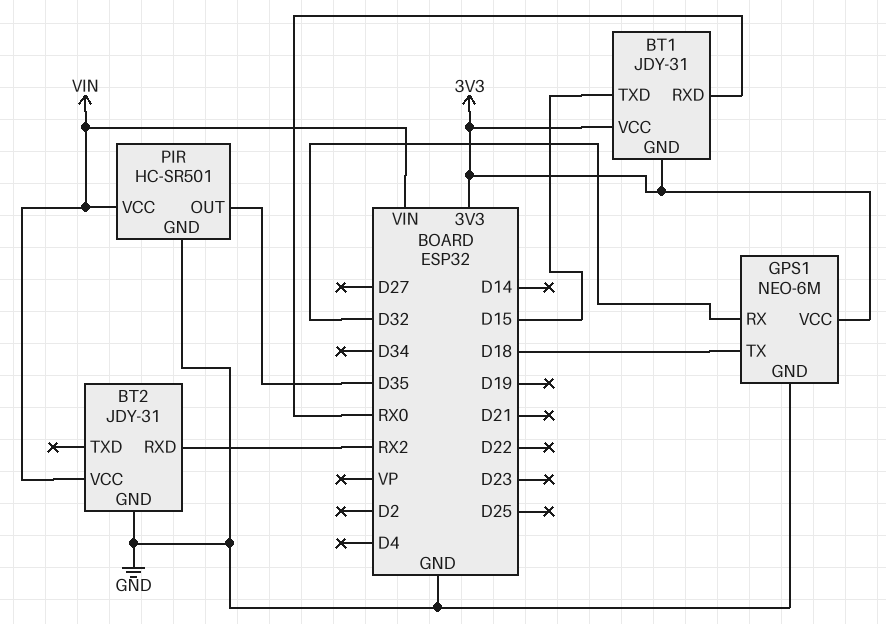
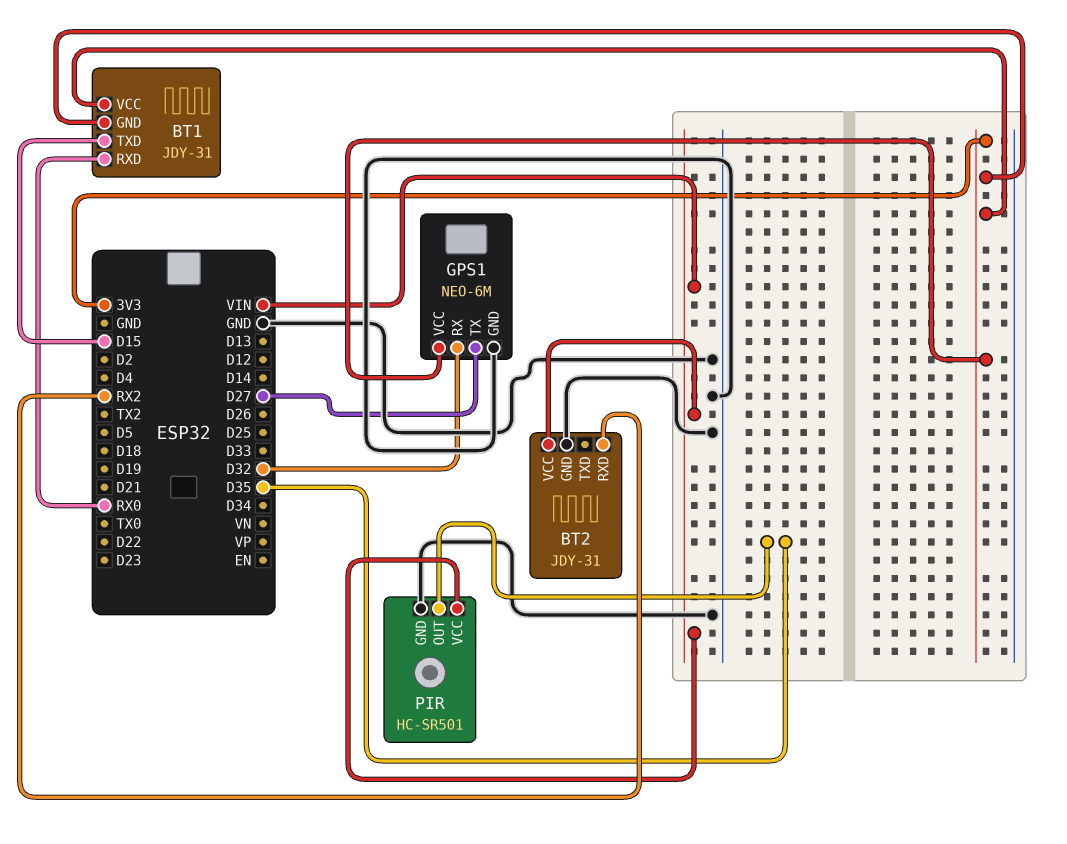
GPS1 pin TX: D18 -> D27

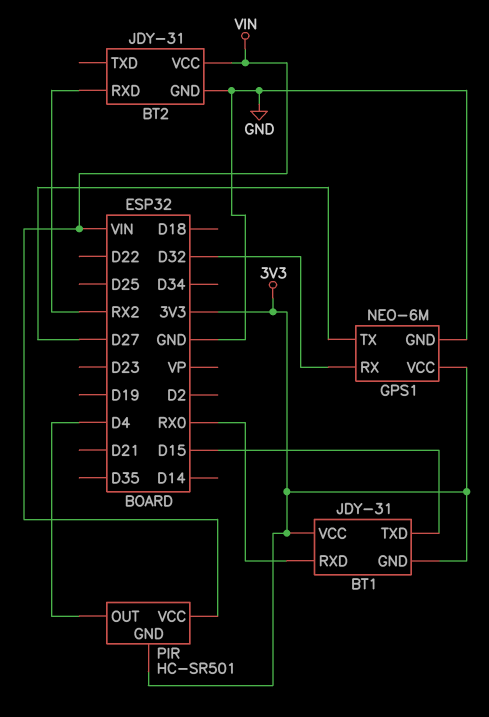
PIR pin GND: GND -> 3V3
PIR pin OUT: D35 -> D4

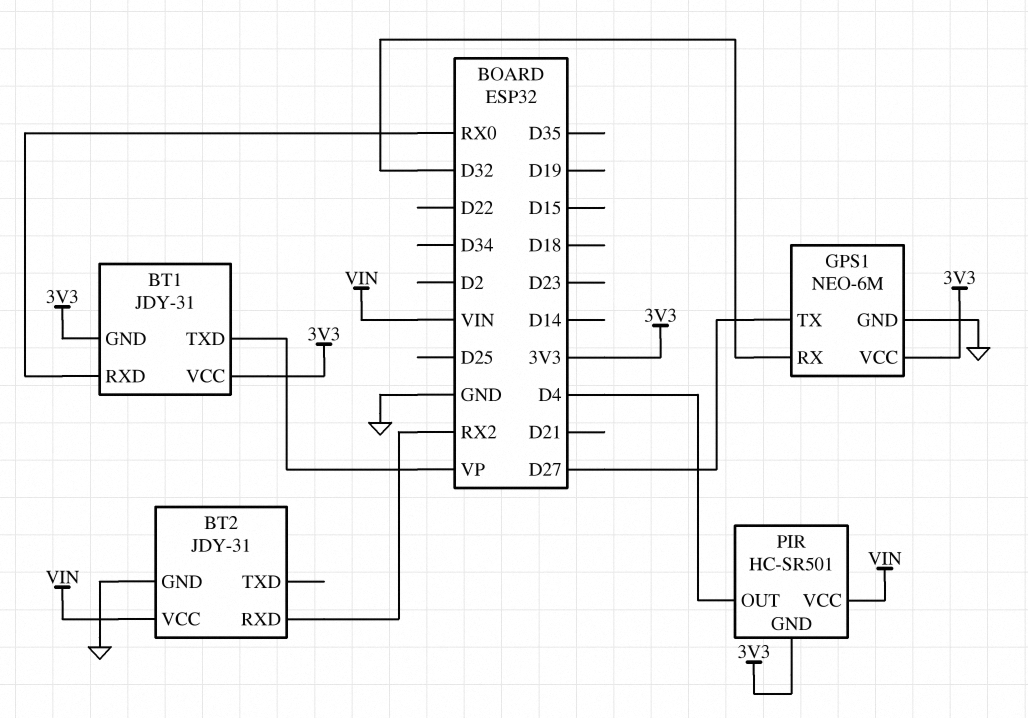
BT1 pin TXD: D15 -> VP

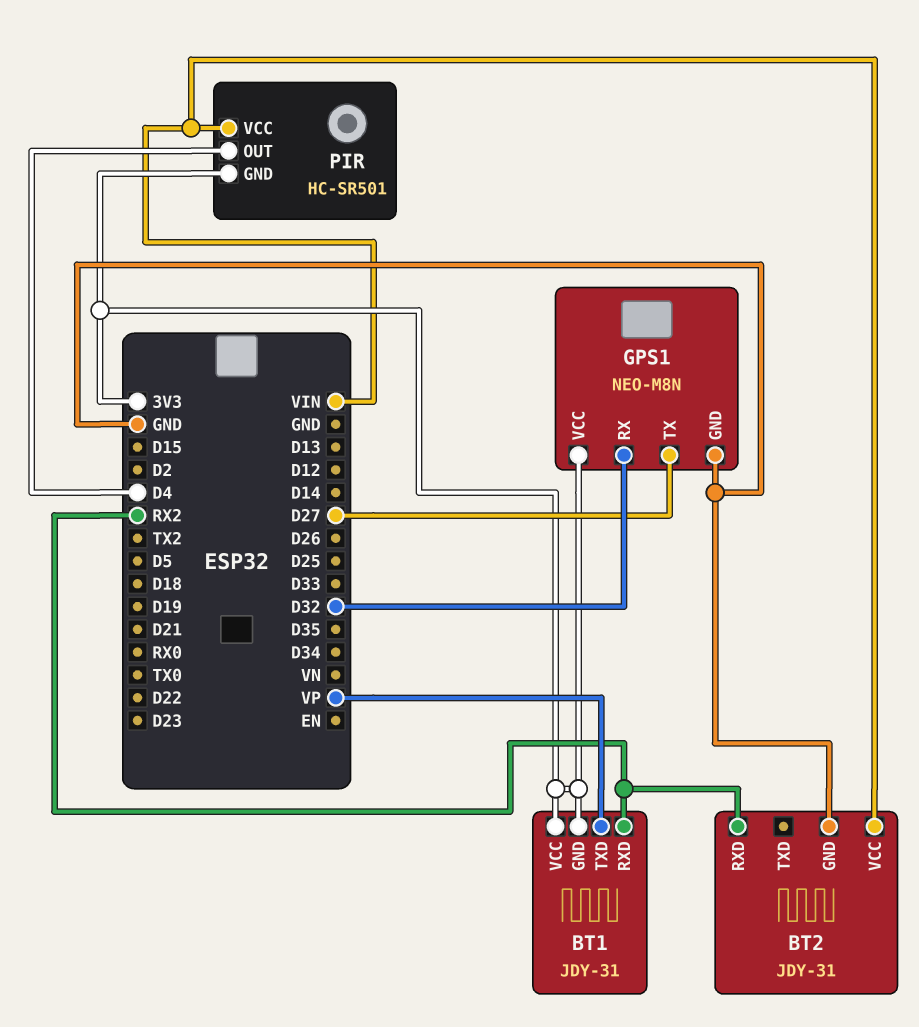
BT1 pin RXD: RX0 -> RX2
GPS1: NEO-6M -> NEO-M8N

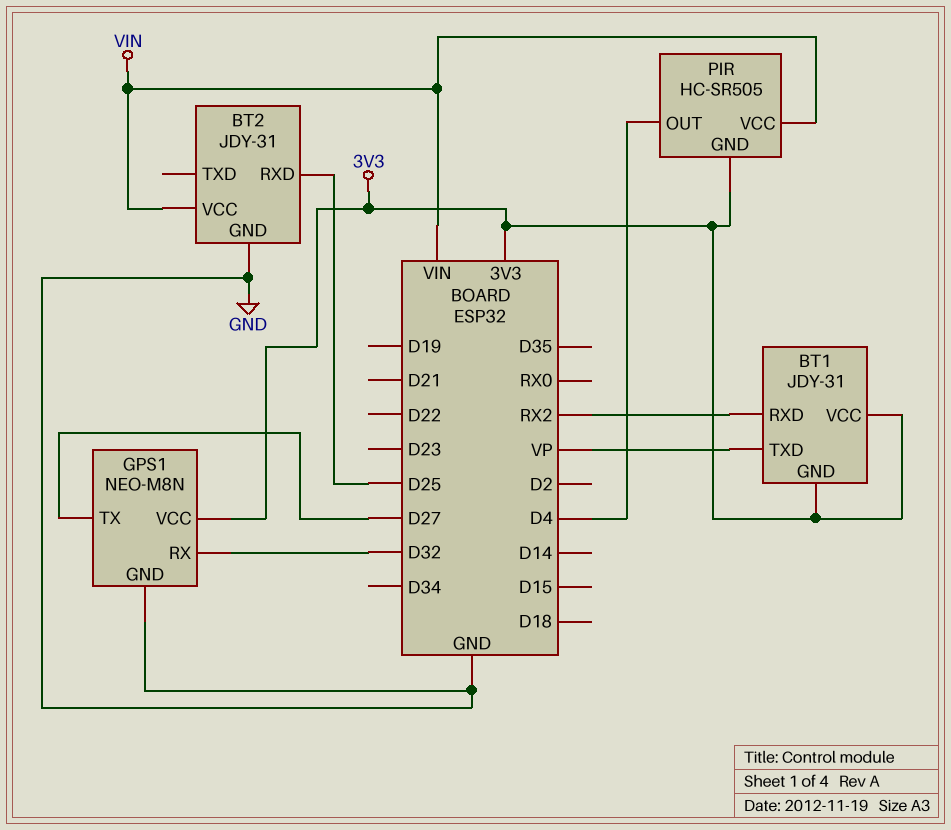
BT2 pin RXD: RX2 -> D25
PIR: HC-SR501 -> HC-SR505

